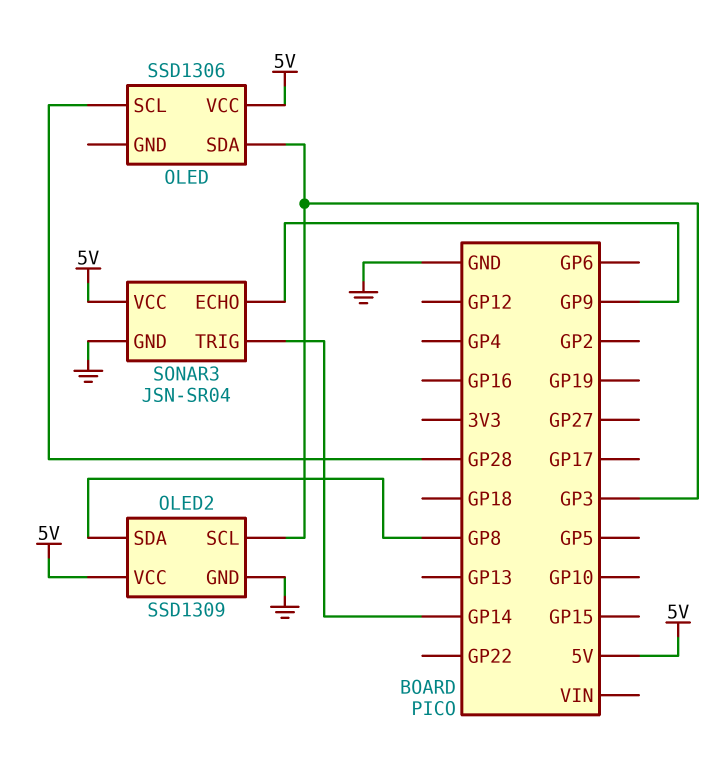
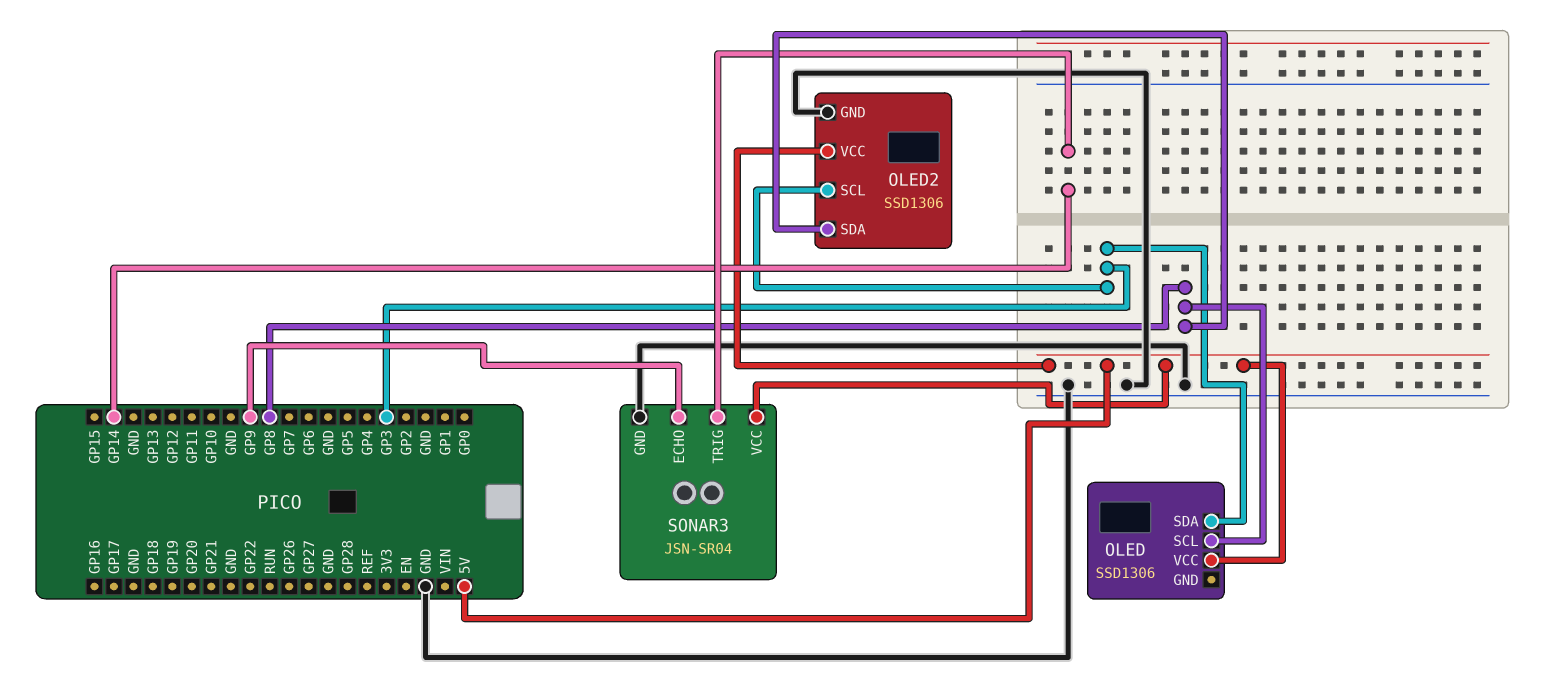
OLED pin SCL: GP28 -> GP8
OLED2: SSD1309 -> SSD1306

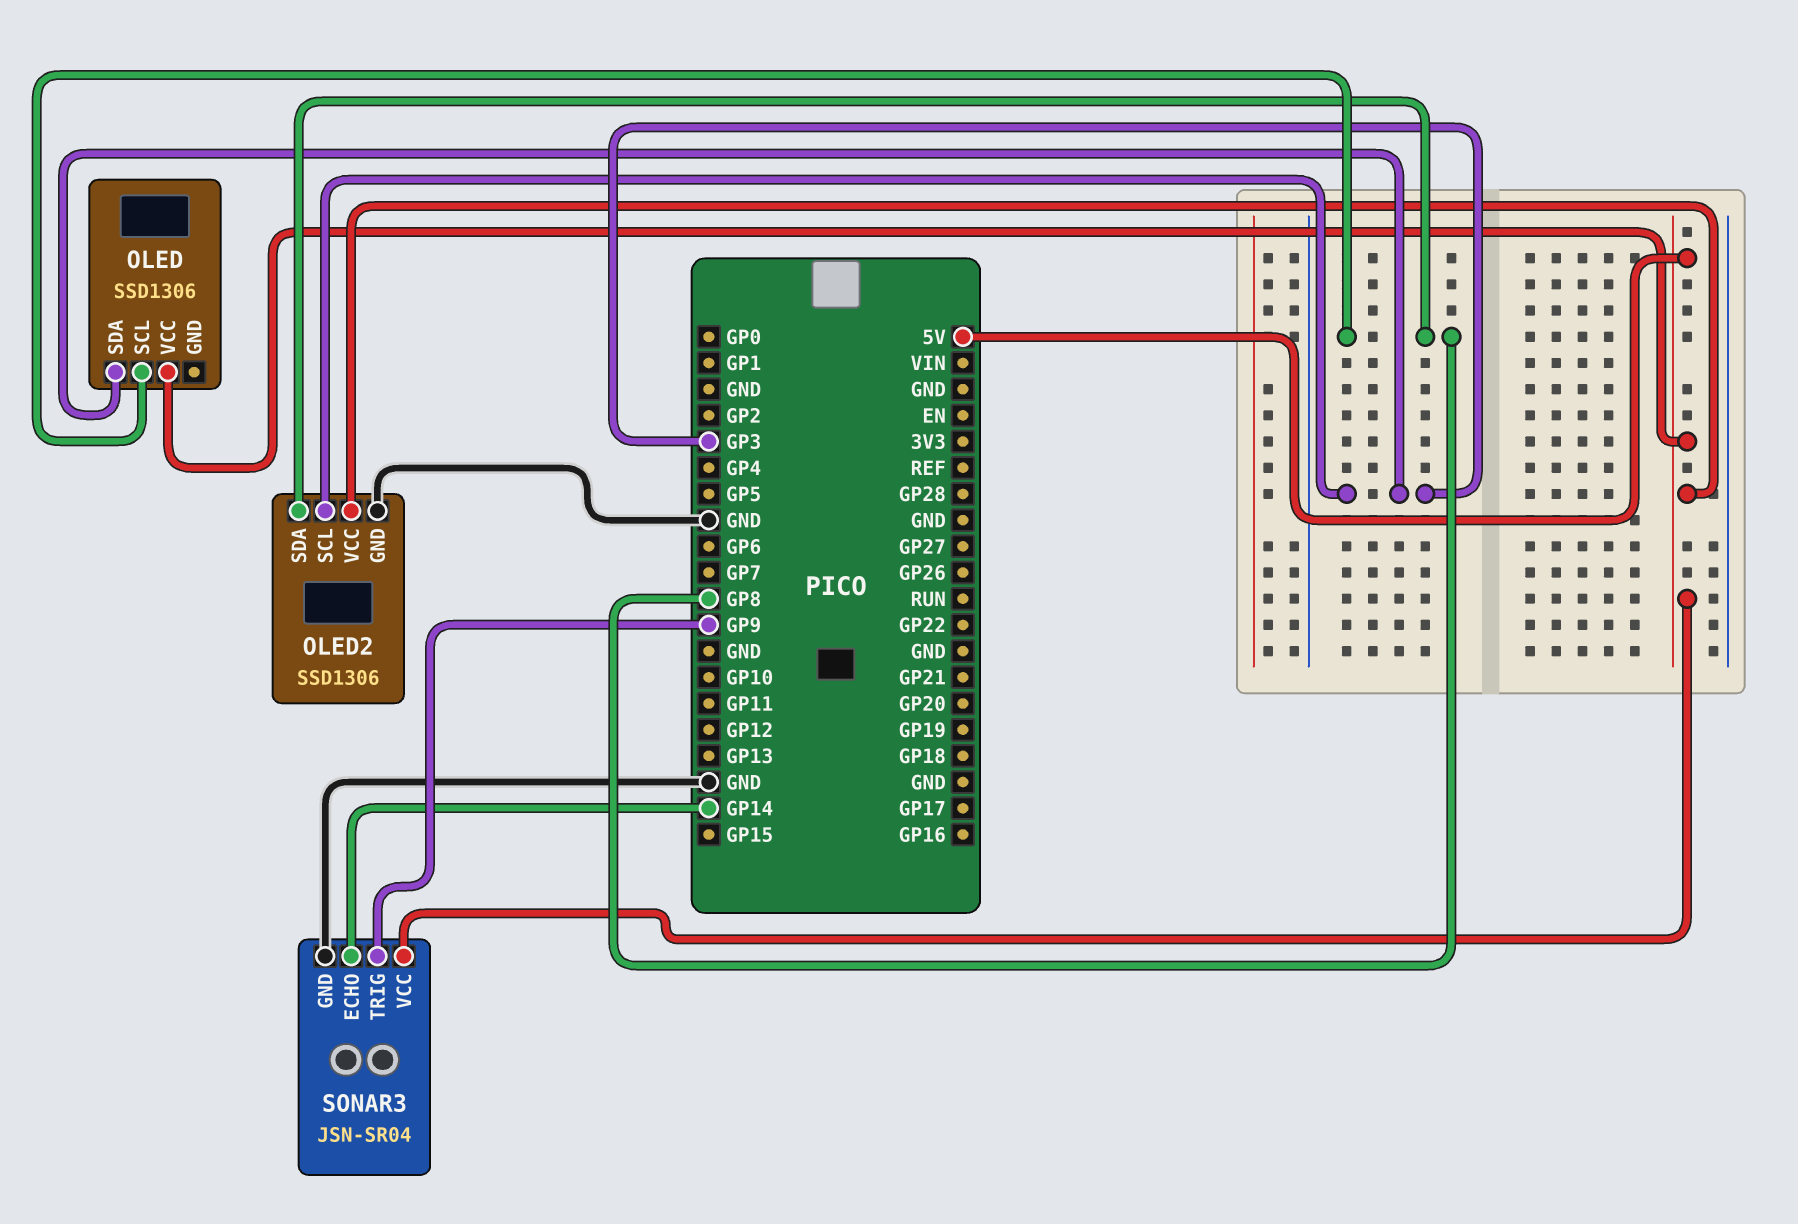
SONAR3 pin ECHO: GP9 -> GP14
SONAR3 pin TRIG: GP14 -> GP9

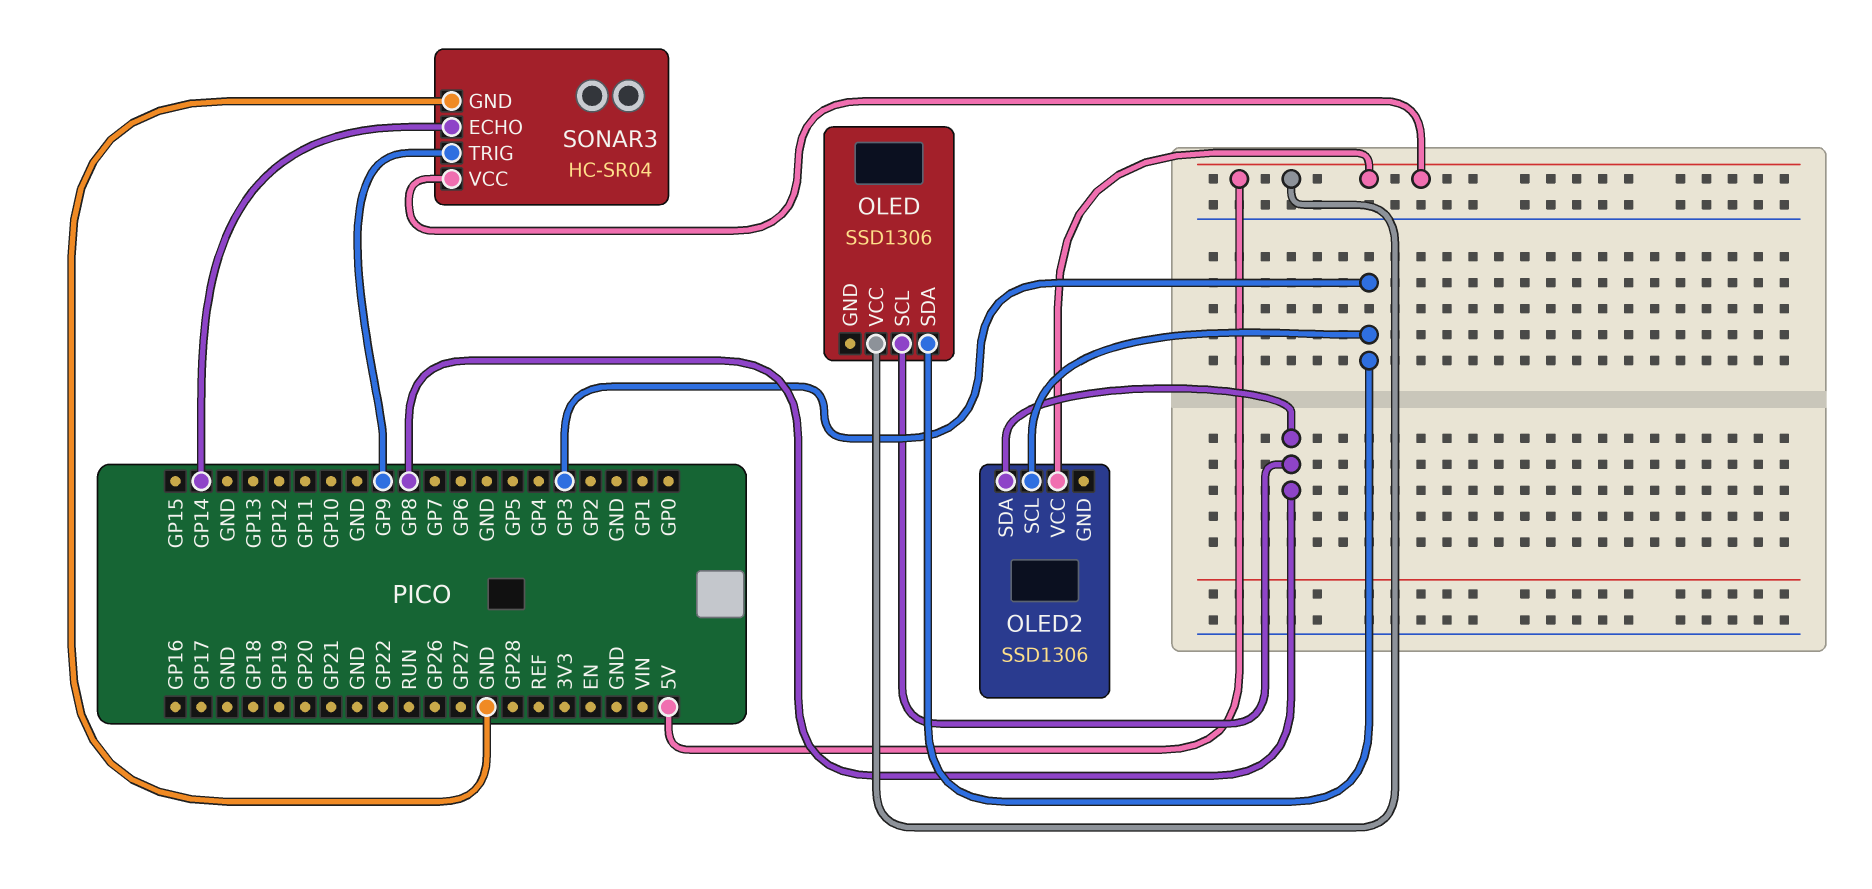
OLED2 pin GND: GND -> none
SONAR3: JSN-SR04 -> HC-SR04

